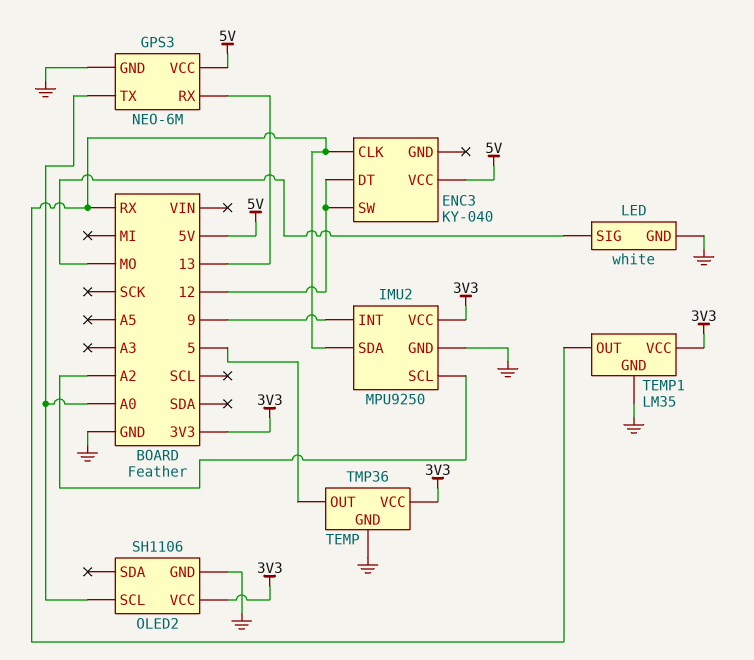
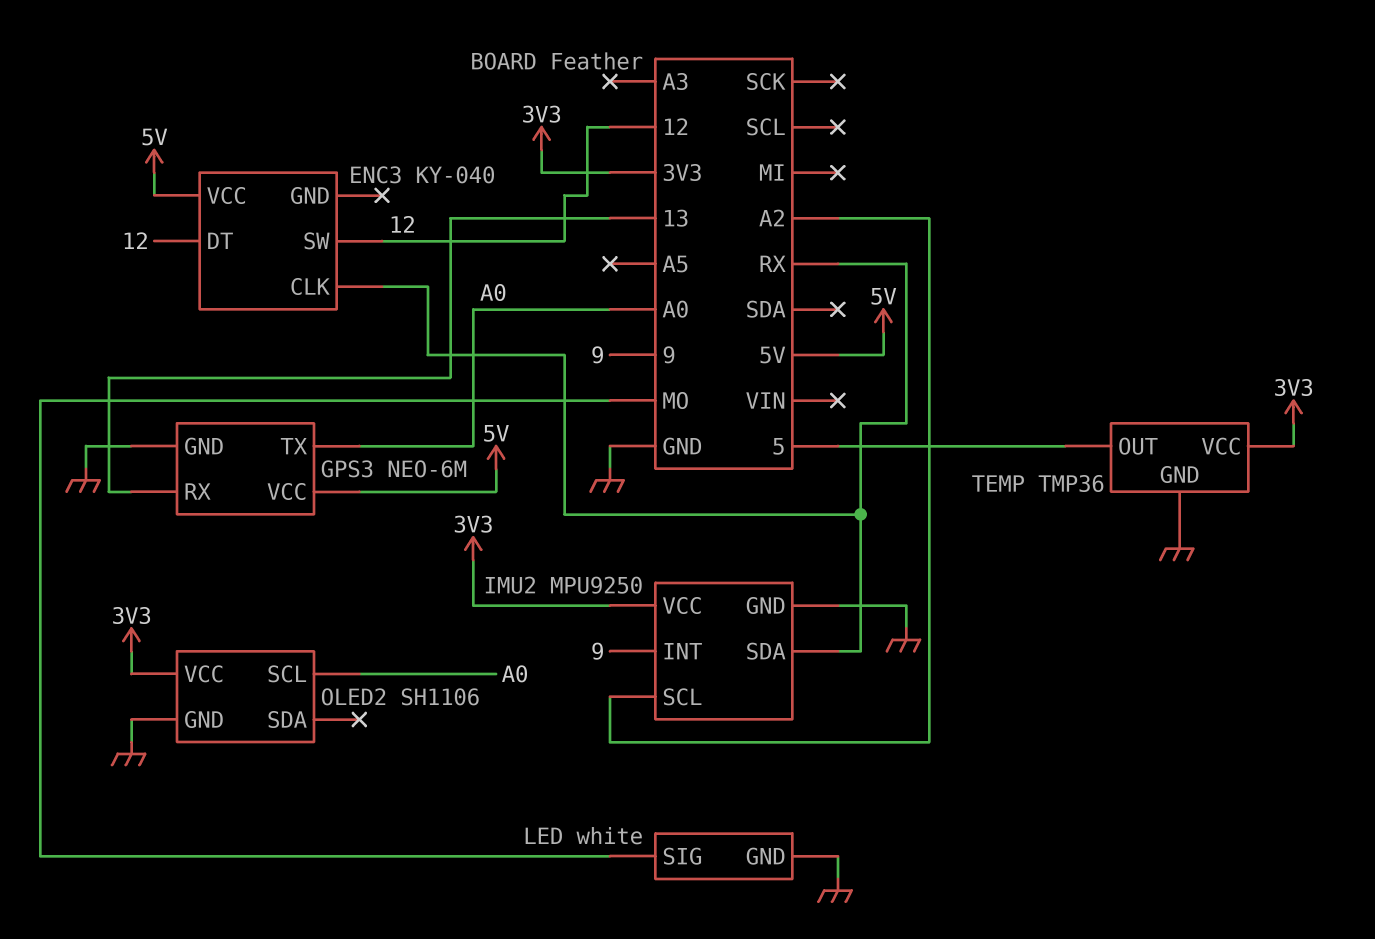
TEMP1: LM35 -> none
TEMP1 pin GND: GND -> none
TEMP1 pin OUT: RX -> none
TEMP1 pin VCC: 3V3 -> none

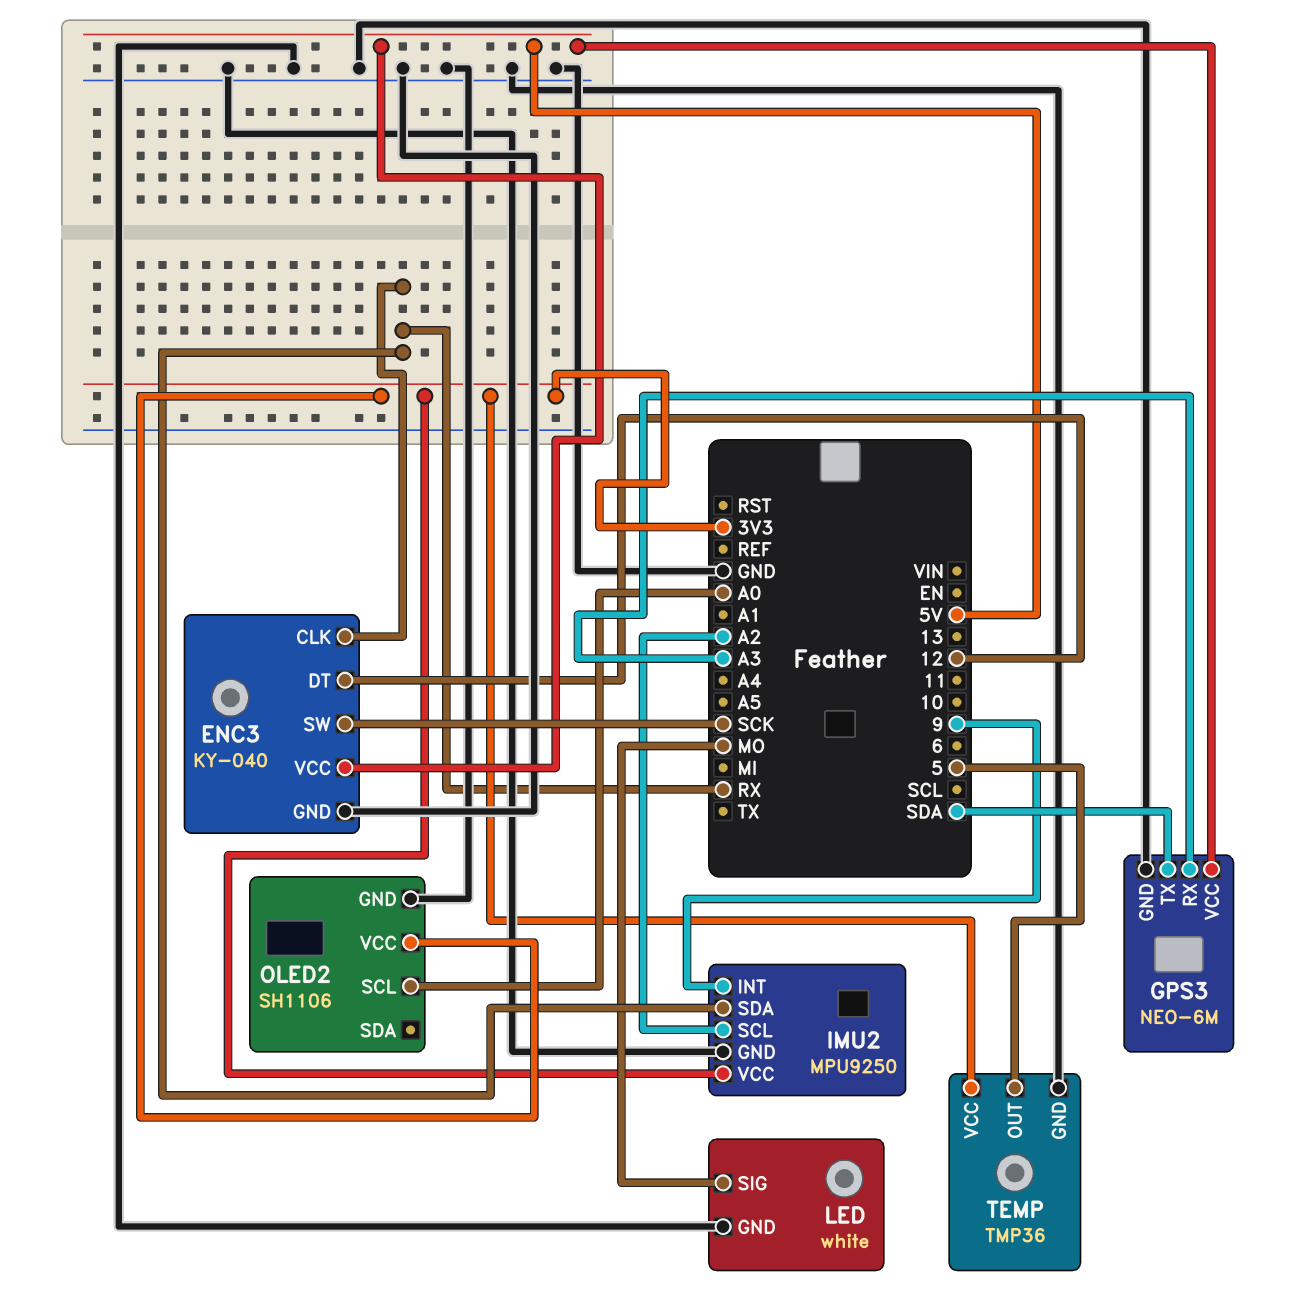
ENC3 pin GND: none -> GND
ENC3 pin SW: 12 -> SCK
GPS3 pin RX: 13 -> A3
GPS3 pin TX: A0 -> SDA

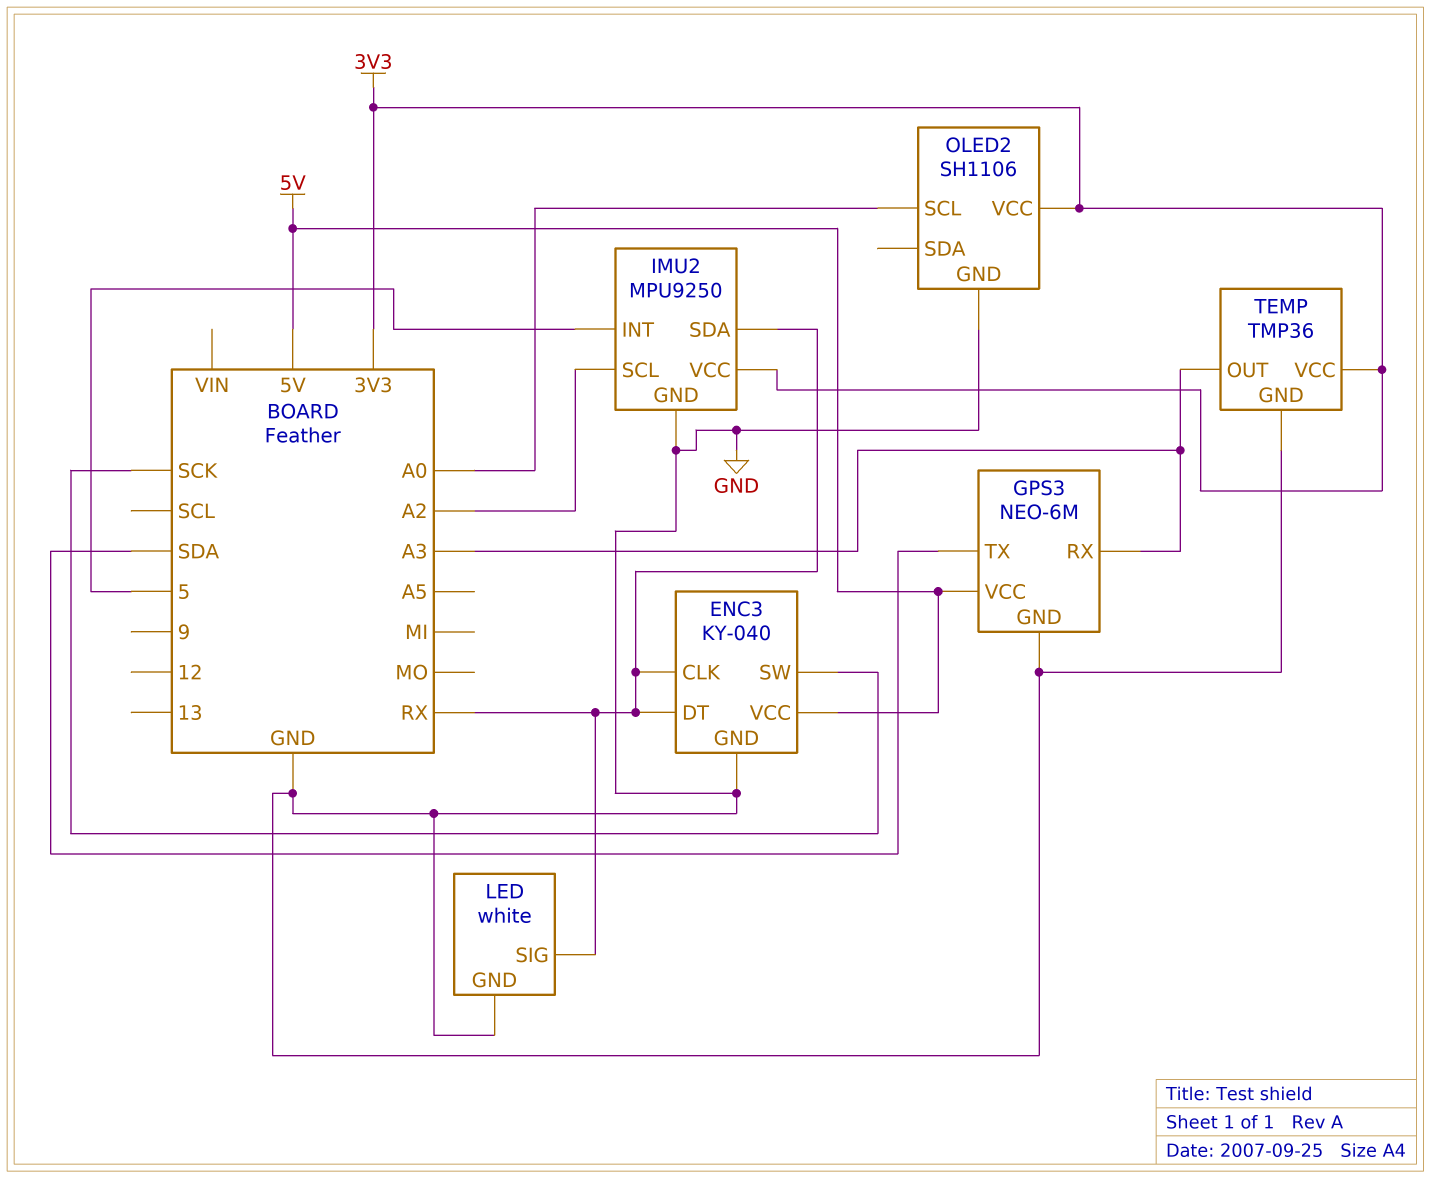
ENC3 pin DT: 12 -> RX
IMU2 pin INT: 9 -> 5
LED pin SIG: MO -> RX
TEMP pin OUT: 5 -> A3

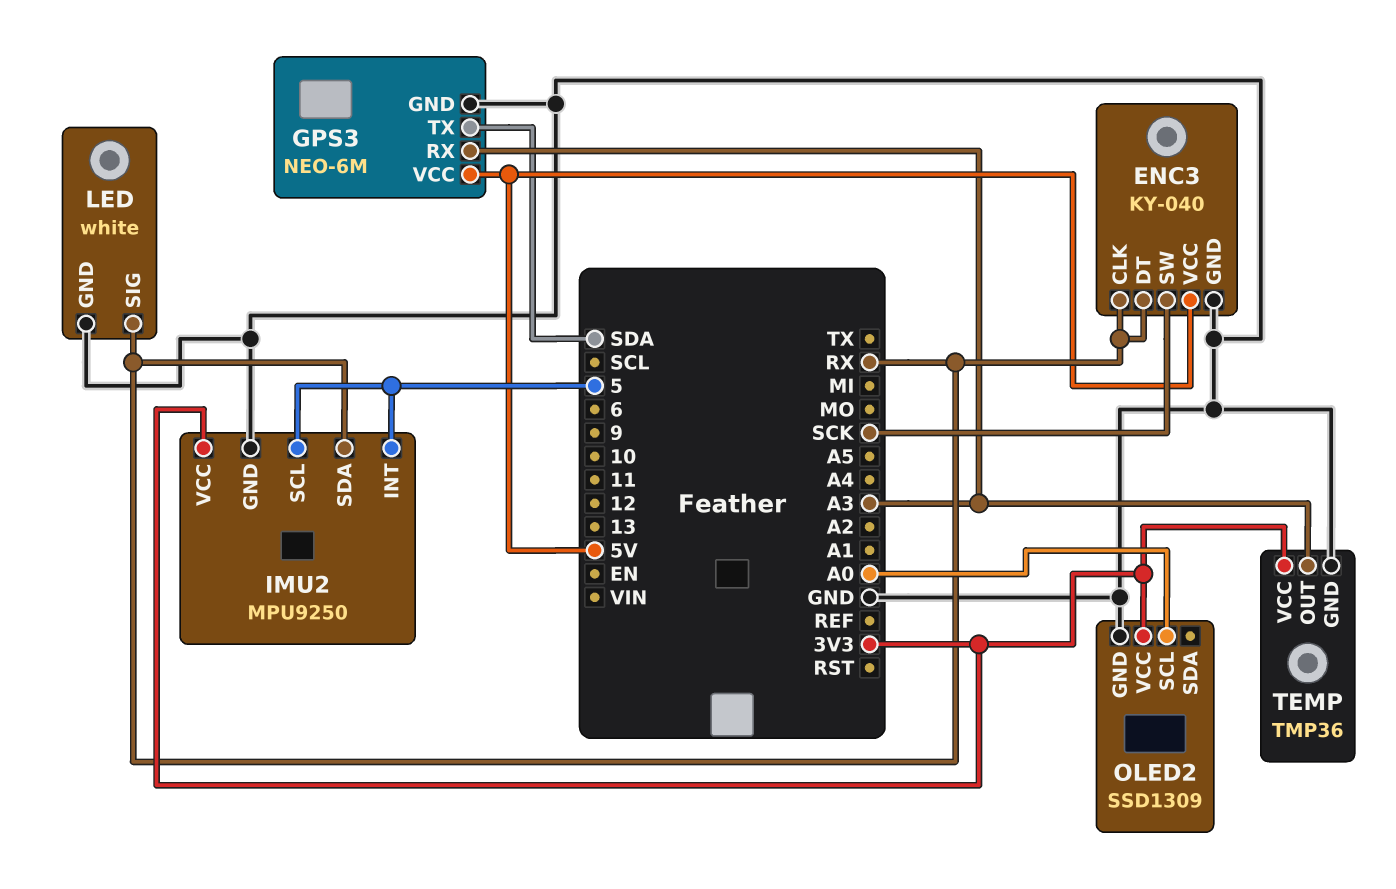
IMU2 pin SCL: A2 -> 5
OLED2: SH1106 -> SSD1309

